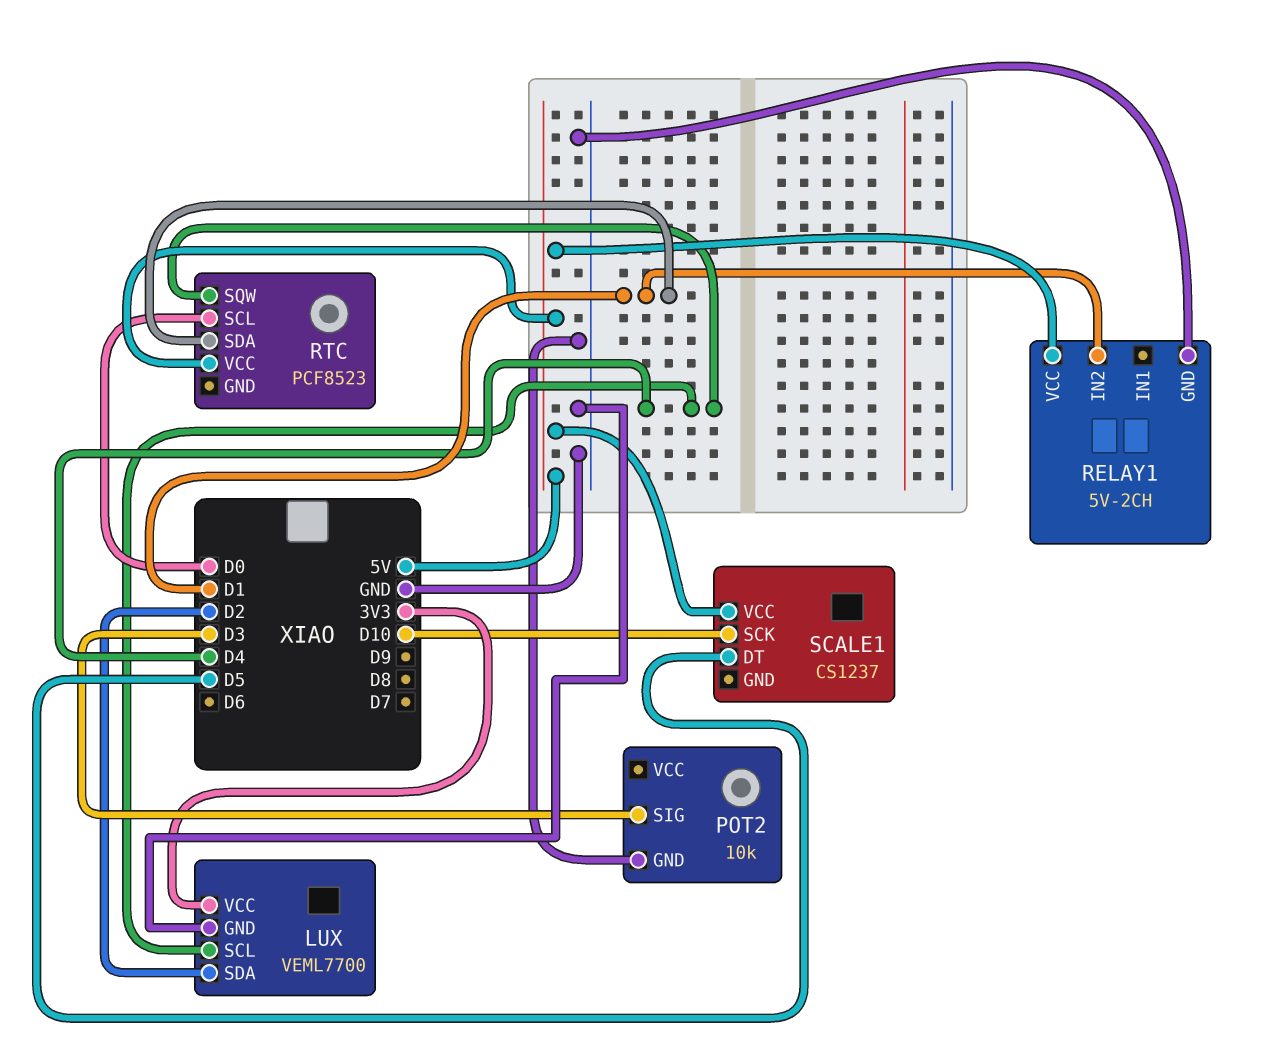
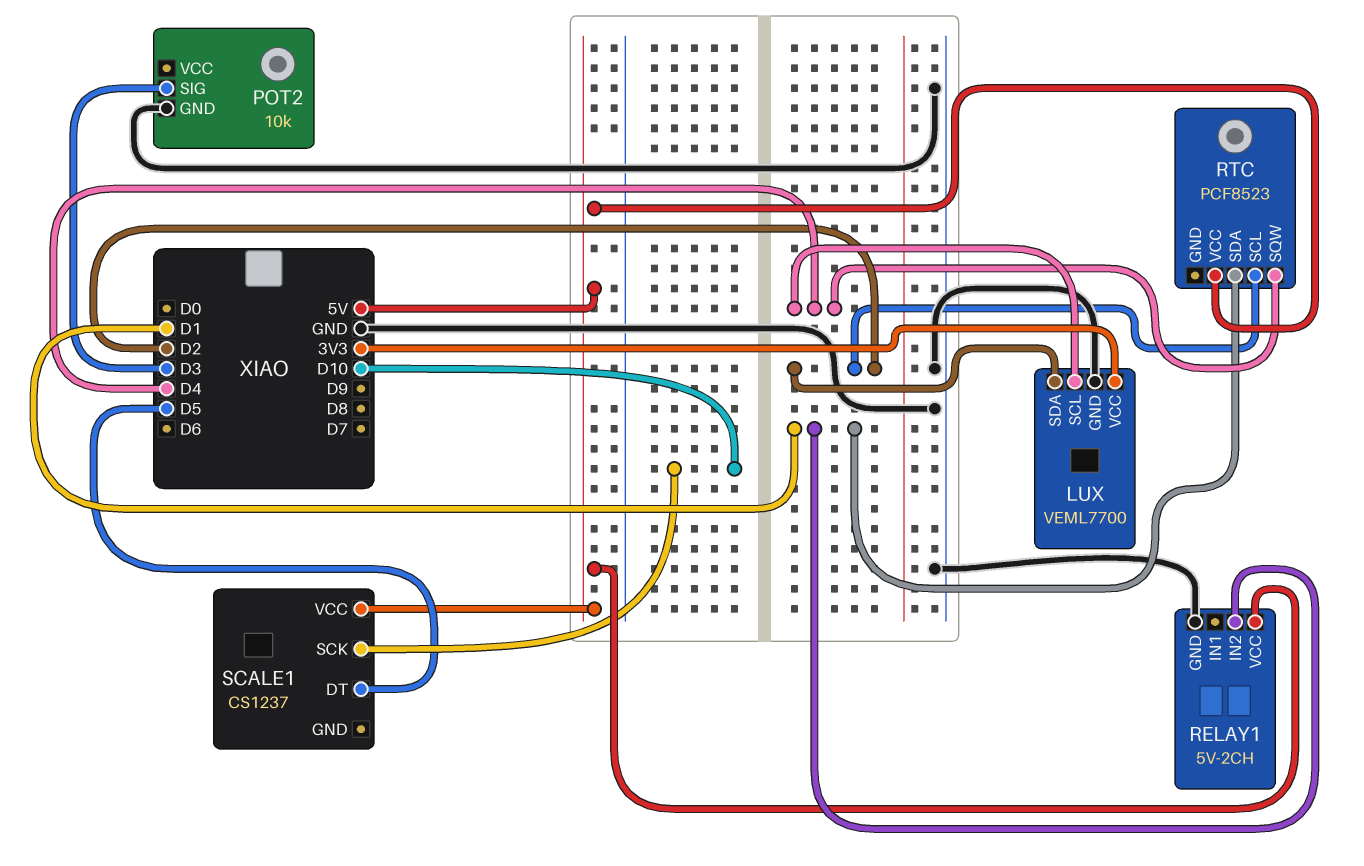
RTC pin SCL: D0 -> D2

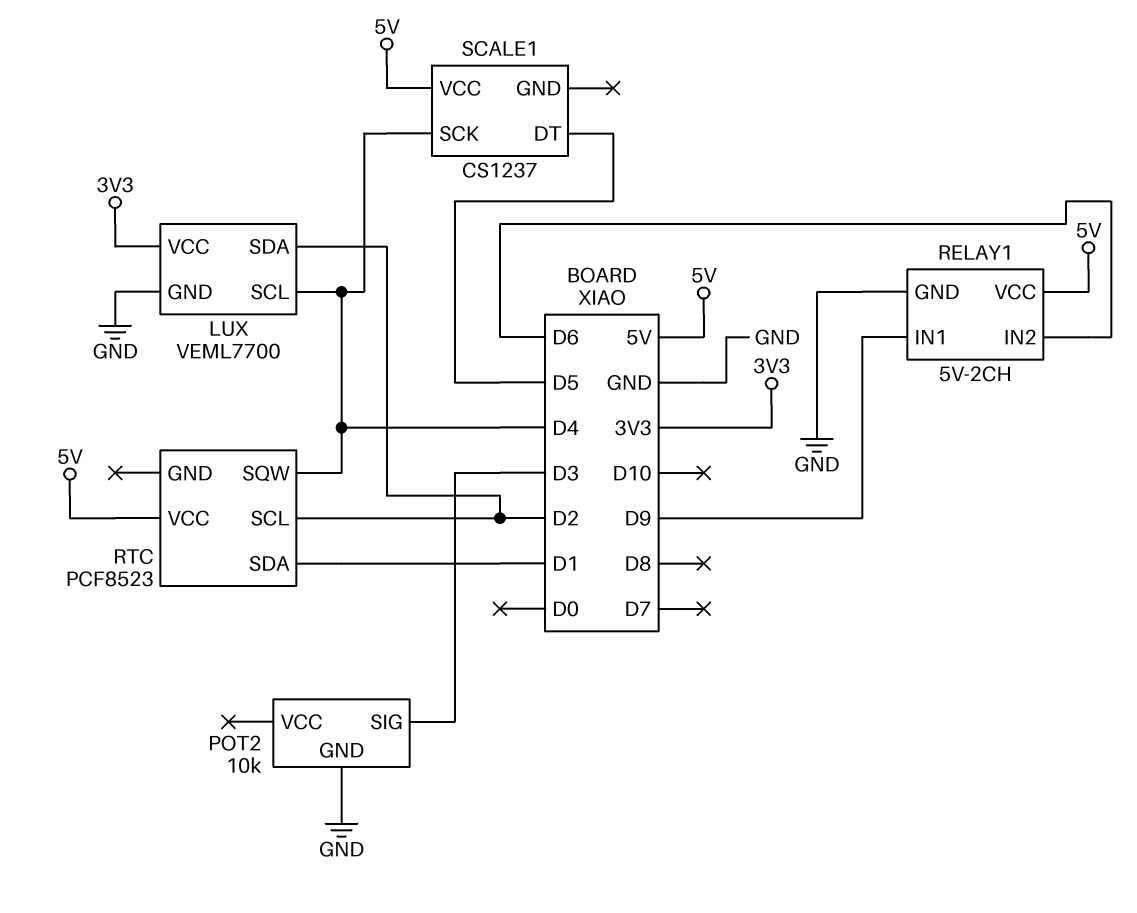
RELAY1 pin IN1: none -> D9
RELAY1 pin IN2: D1 -> D6
SCALE1 pin SCK: D10 -> D4

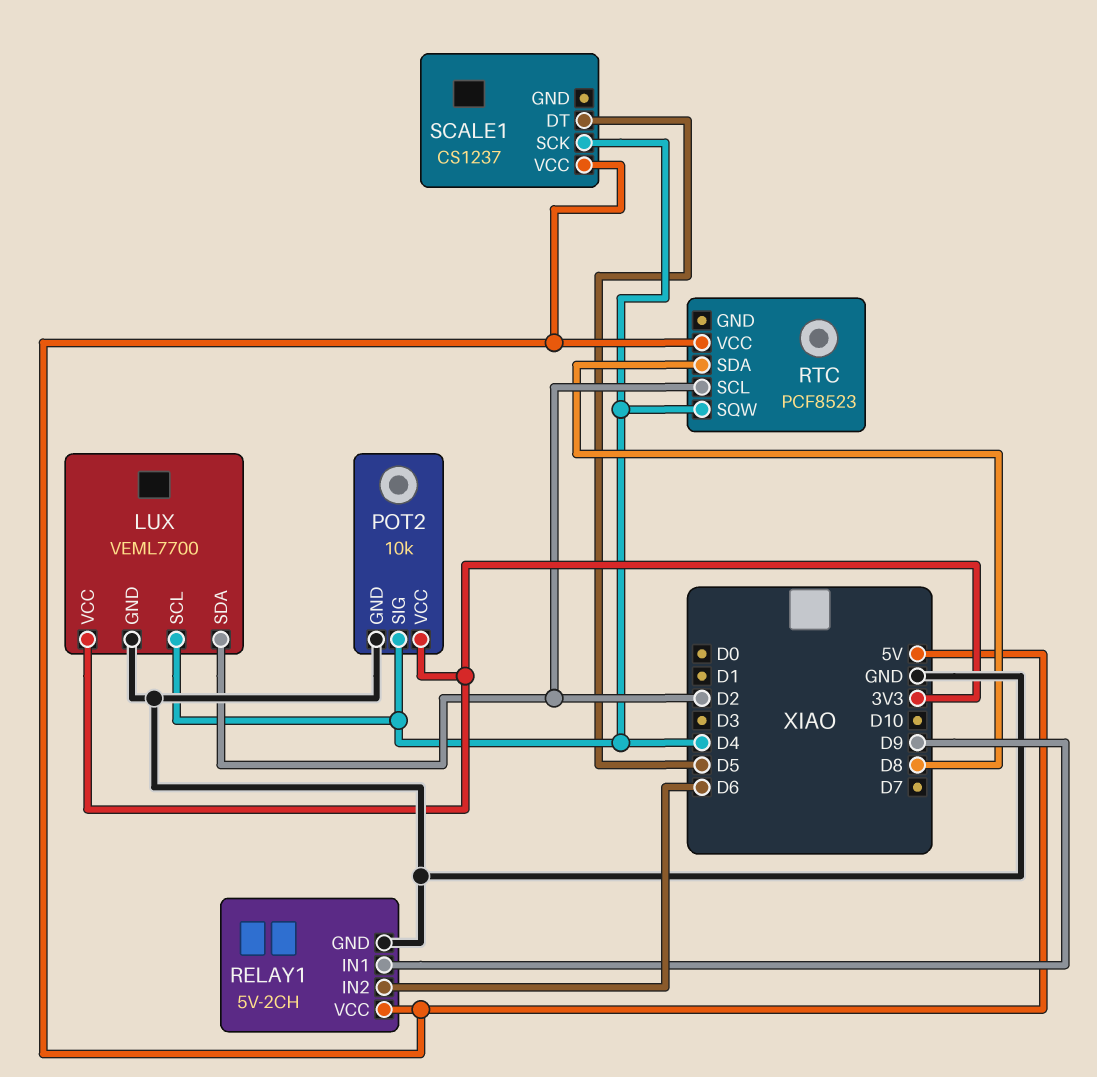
POT2 pin SIG: D3 -> D4
POT2 pin VCC: none -> 3V3
RTC pin SDA: D1 -> D8

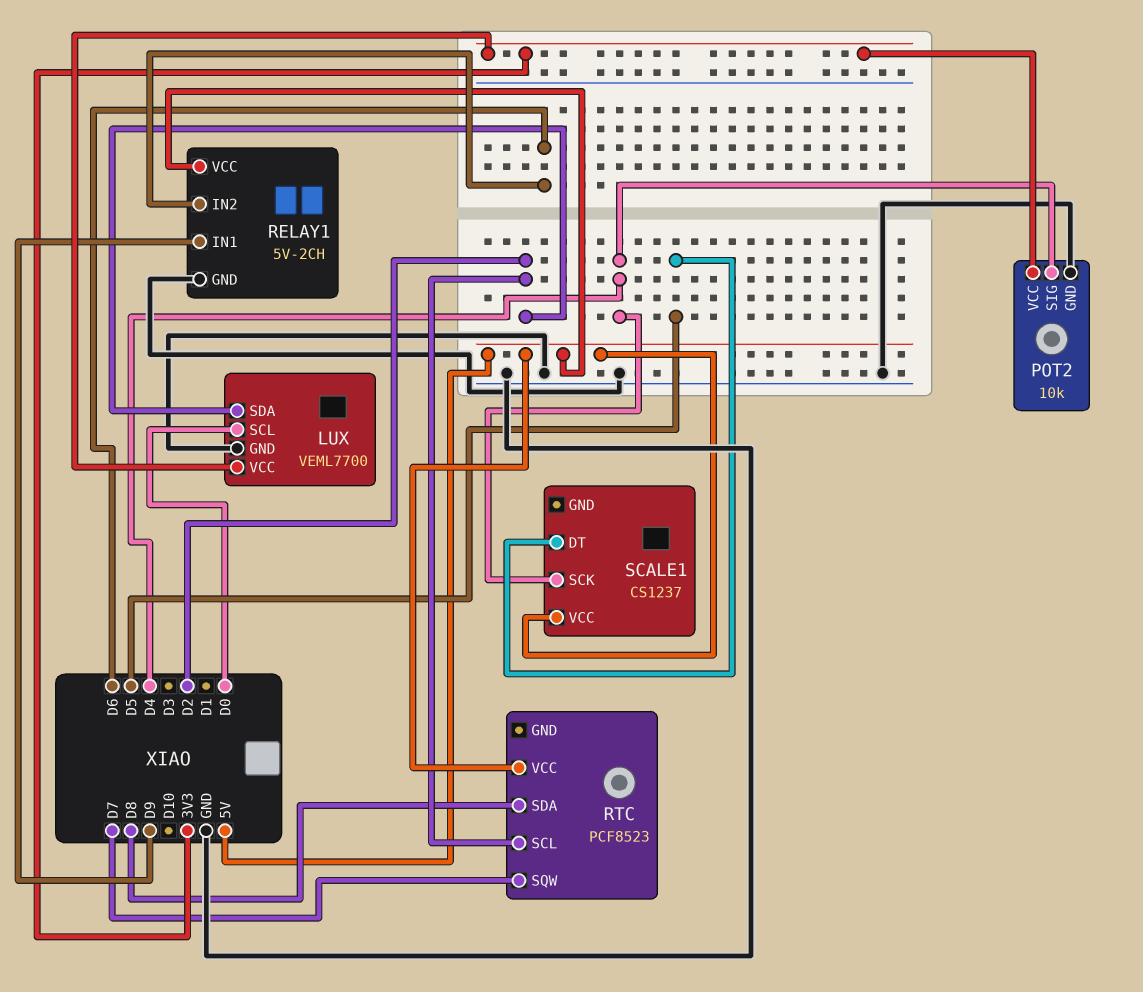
LUX pin SCL: D4 -> D0
RTC pin SQW: D4 -> D7

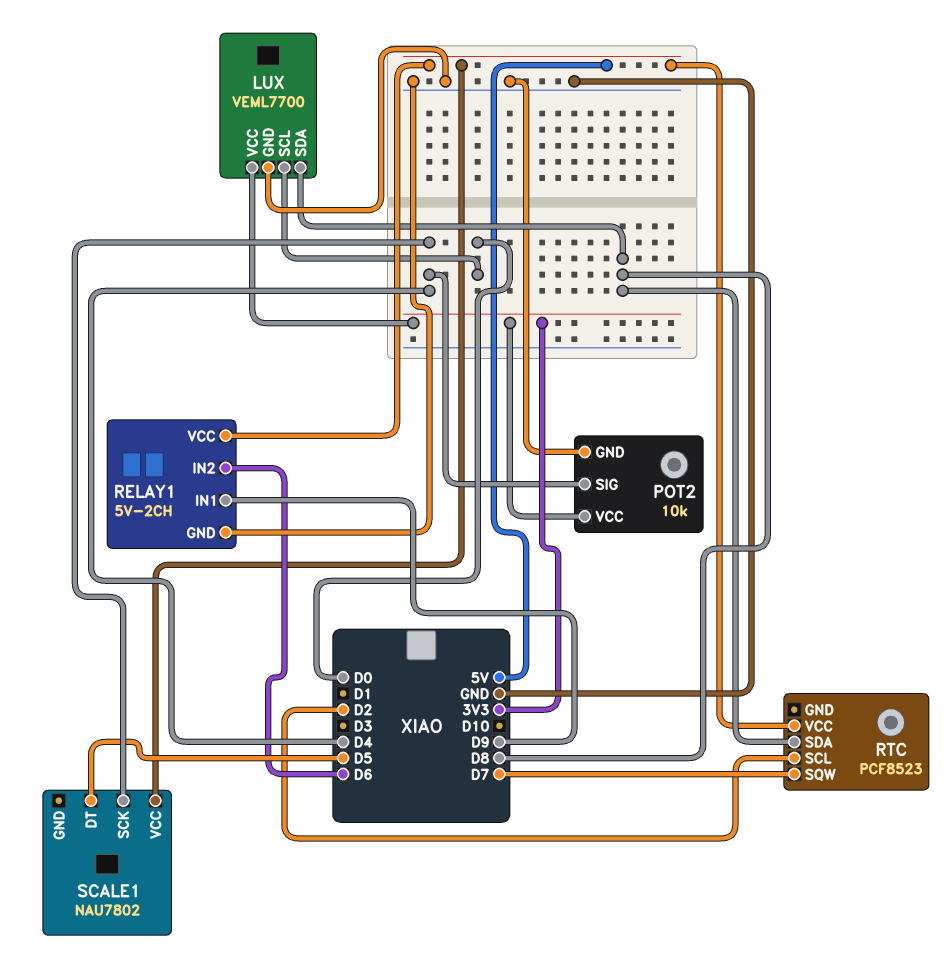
LUX pin SDA: D2 -> D8
SCALE1: CS1237 -> NAU7802

